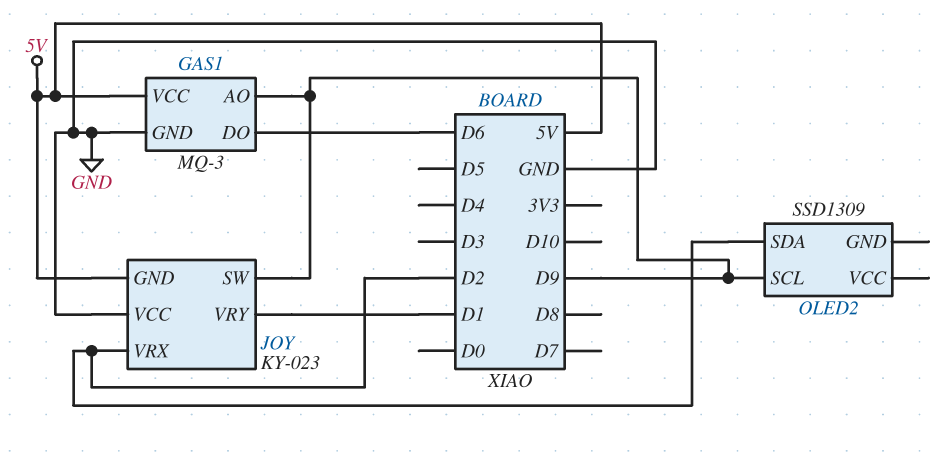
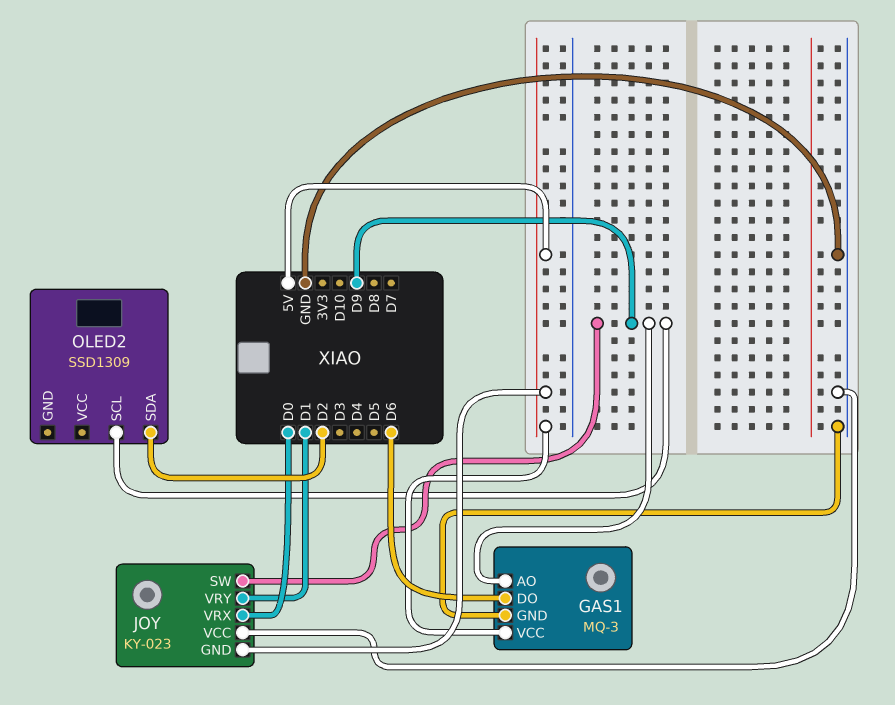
JOY pin VRX: D2 -> D0

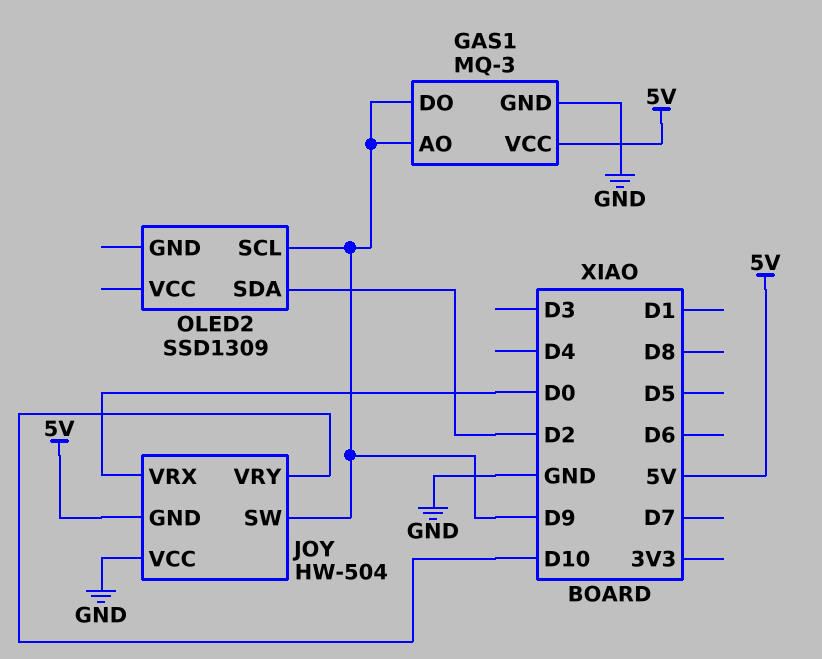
GAS1 pin DO: D6 -> D9
JOY: KY-023 -> HW-504
JOY pin VRY: D1 -> D10

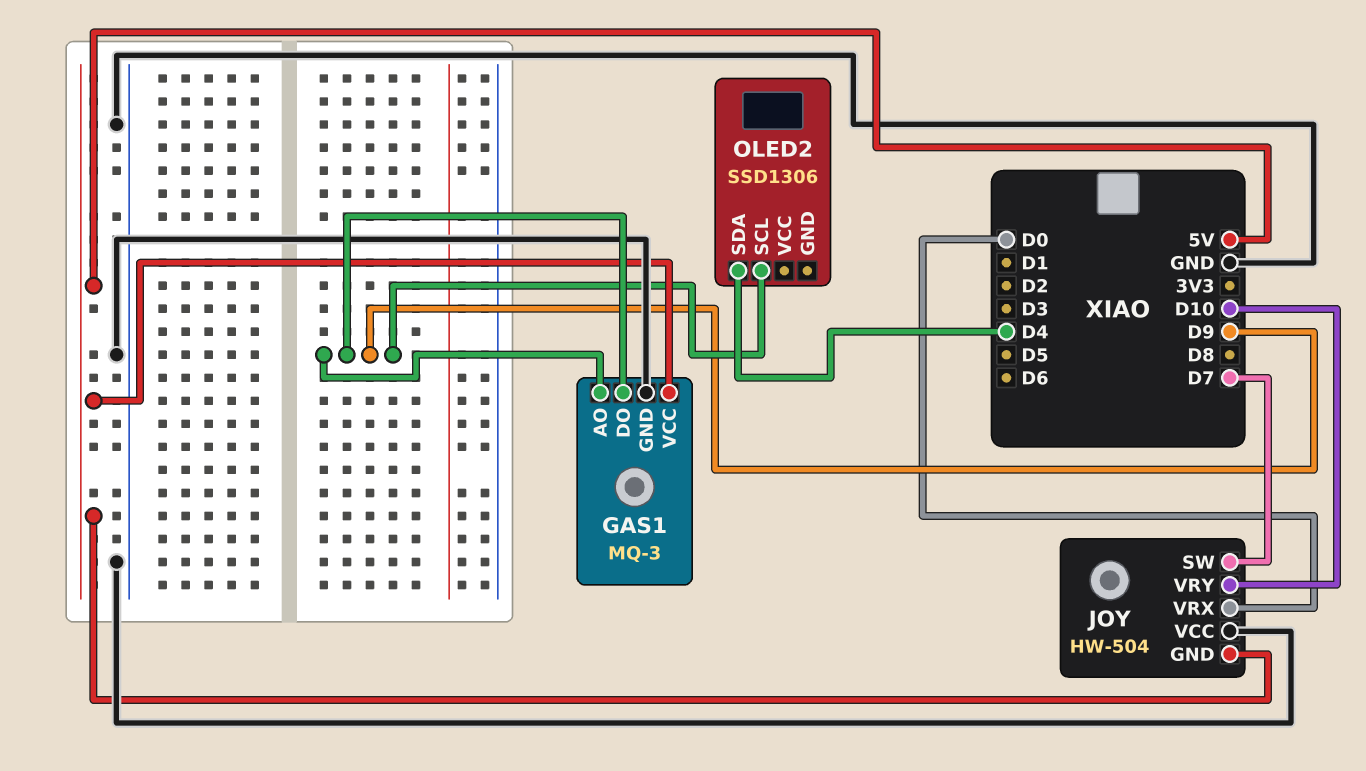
JOY pin SW: D9 -> D7
OLED2: SSD1309 -> SSD1306
OLED2 pin SDA: D2 -> D4

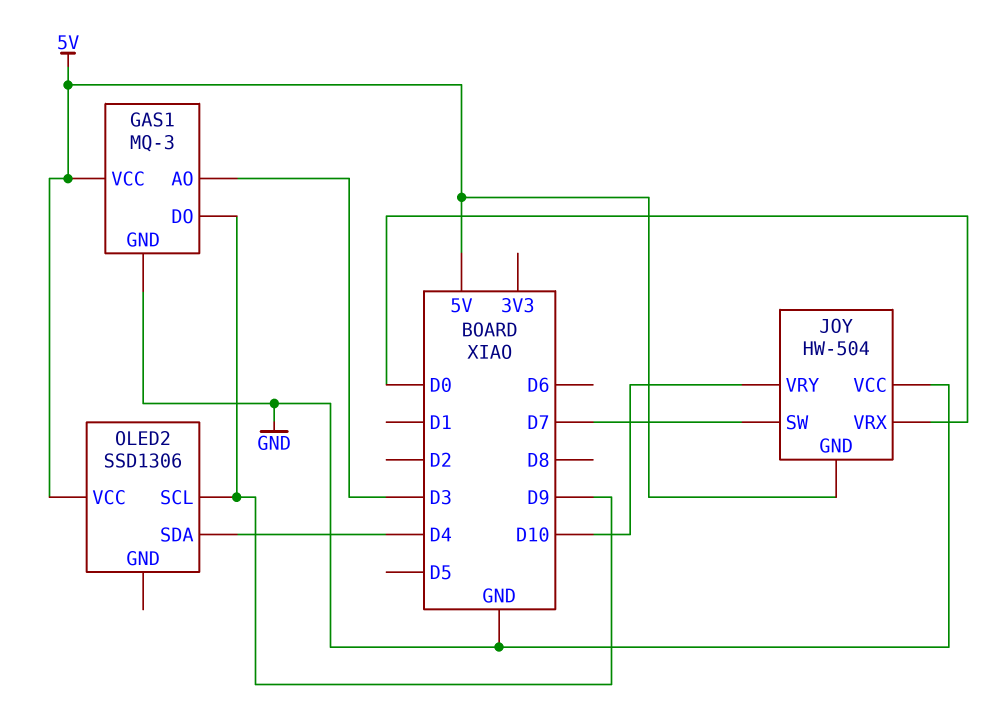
GAS1 pin AO: D9 -> D3
OLED2 pin VCC: none -> 5V

